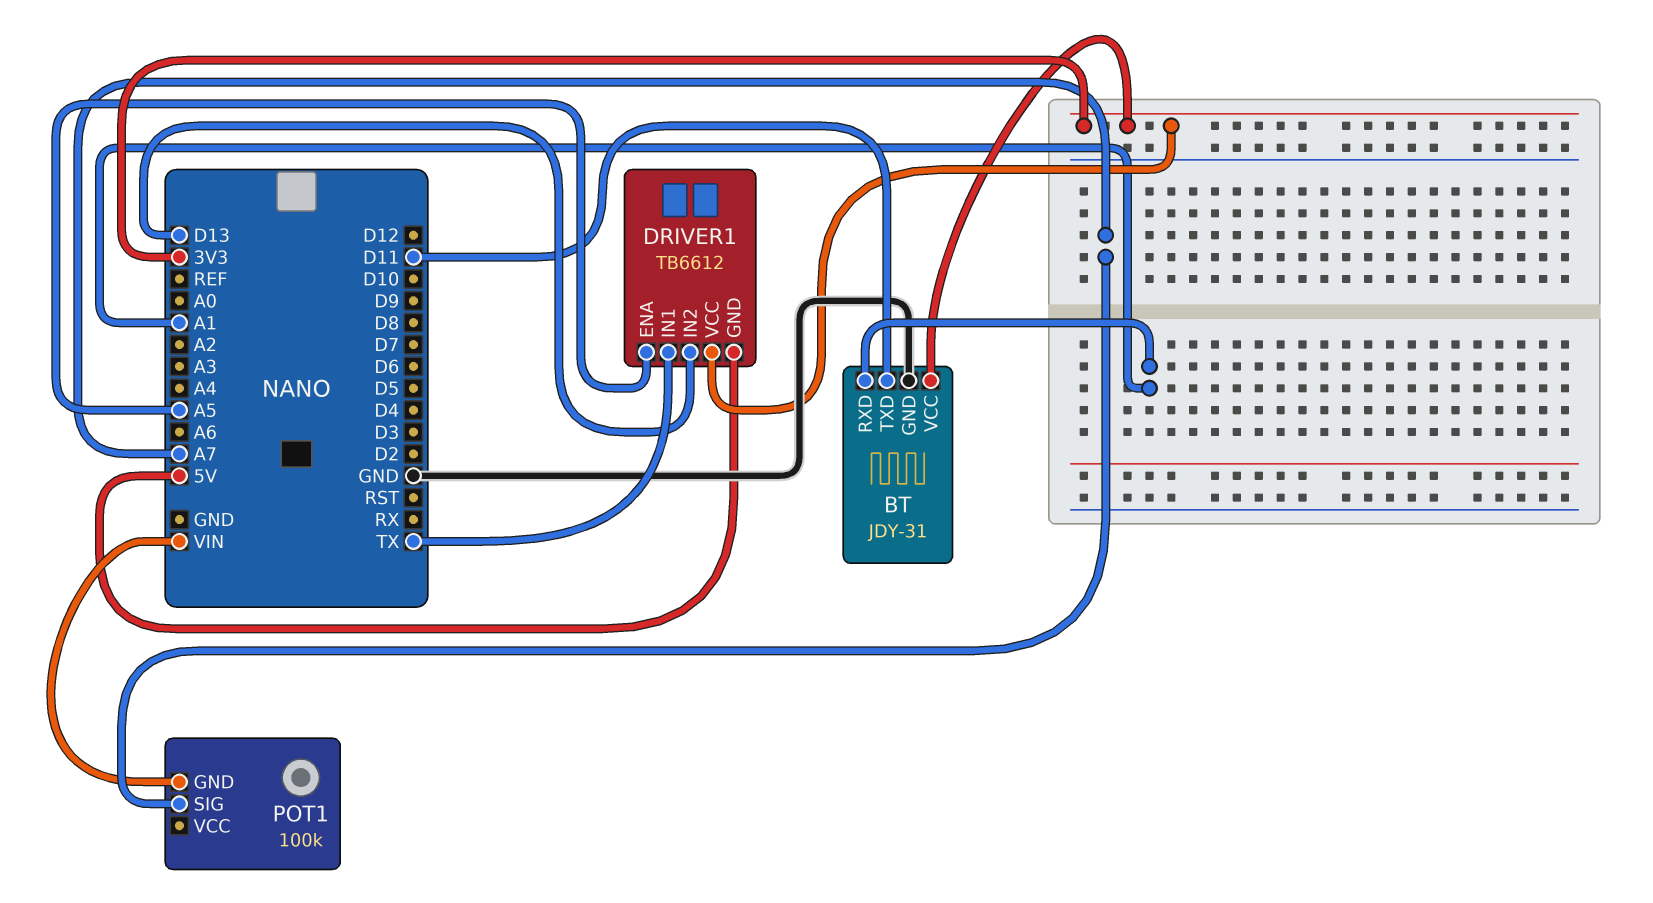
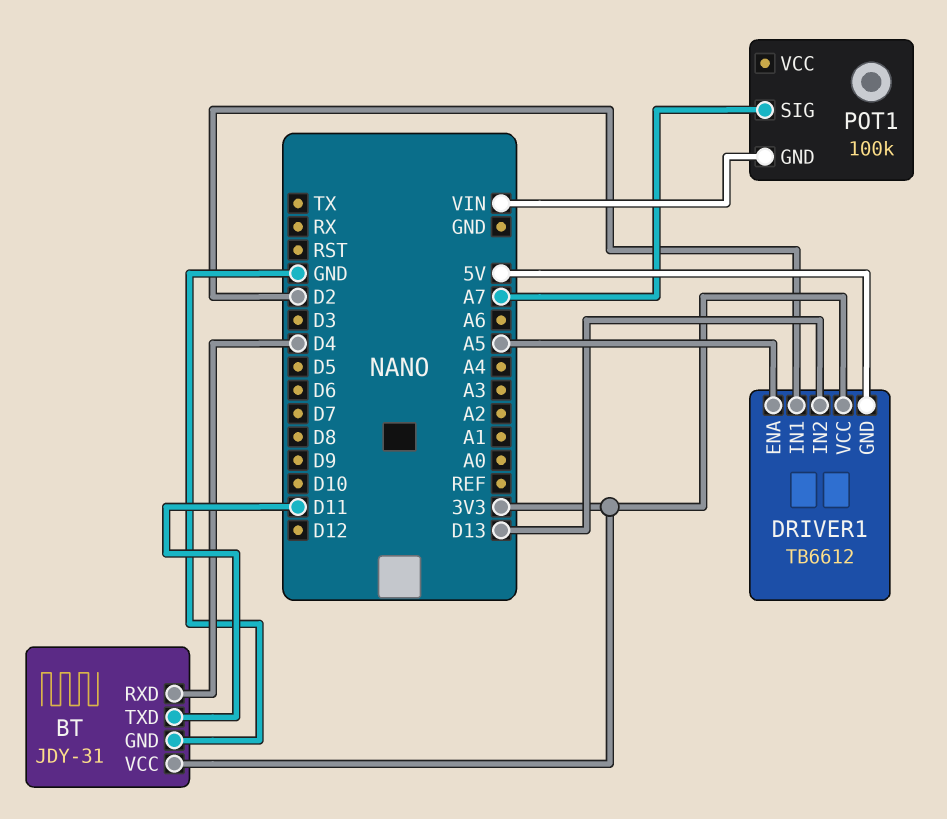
BT pin RXD: A1 -> D4
DRIVER1 pin IN1: TX -> D2

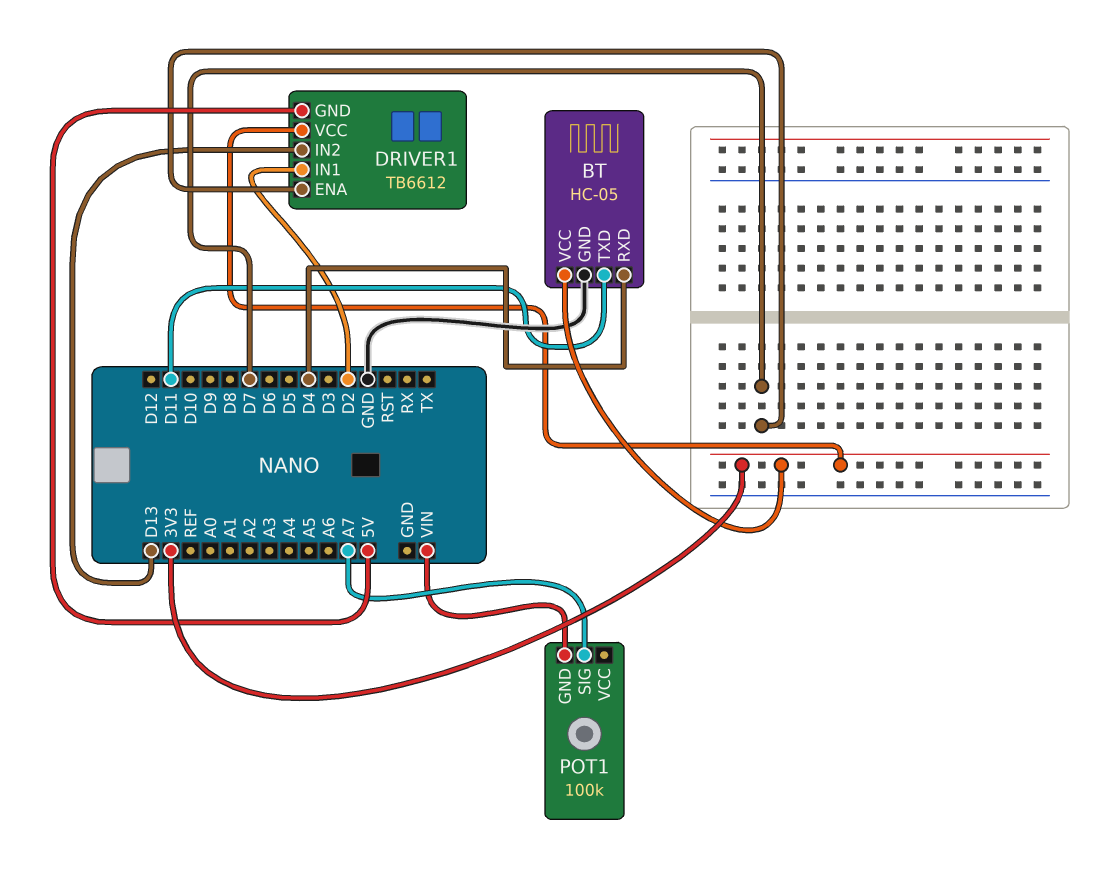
BT: JDY-31 -> HC-05
DRIVER1 pin ENA: A5 -> D7

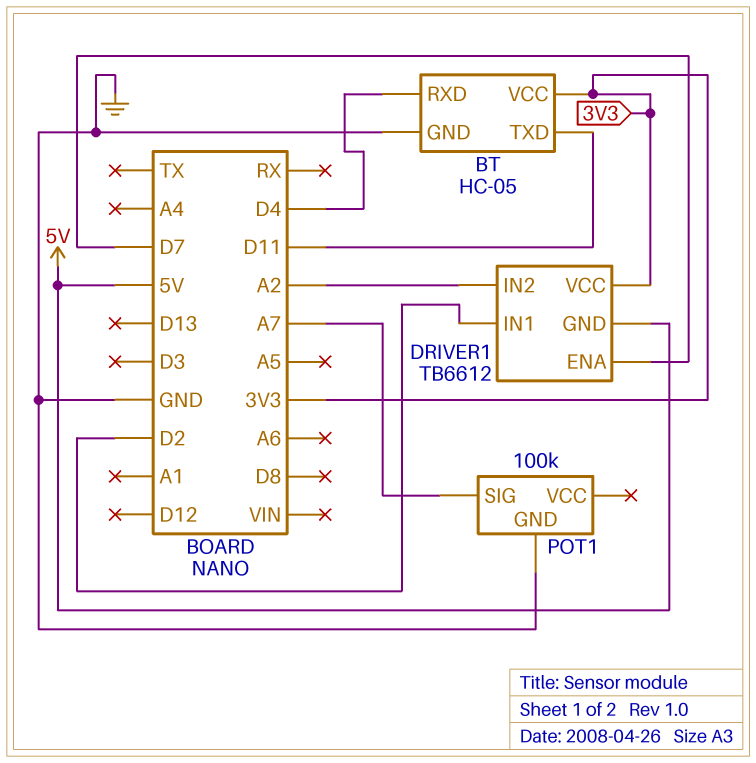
DRIVER1 pin IN2: D13 -> A2
POT1 pin GND: VIN -> GND

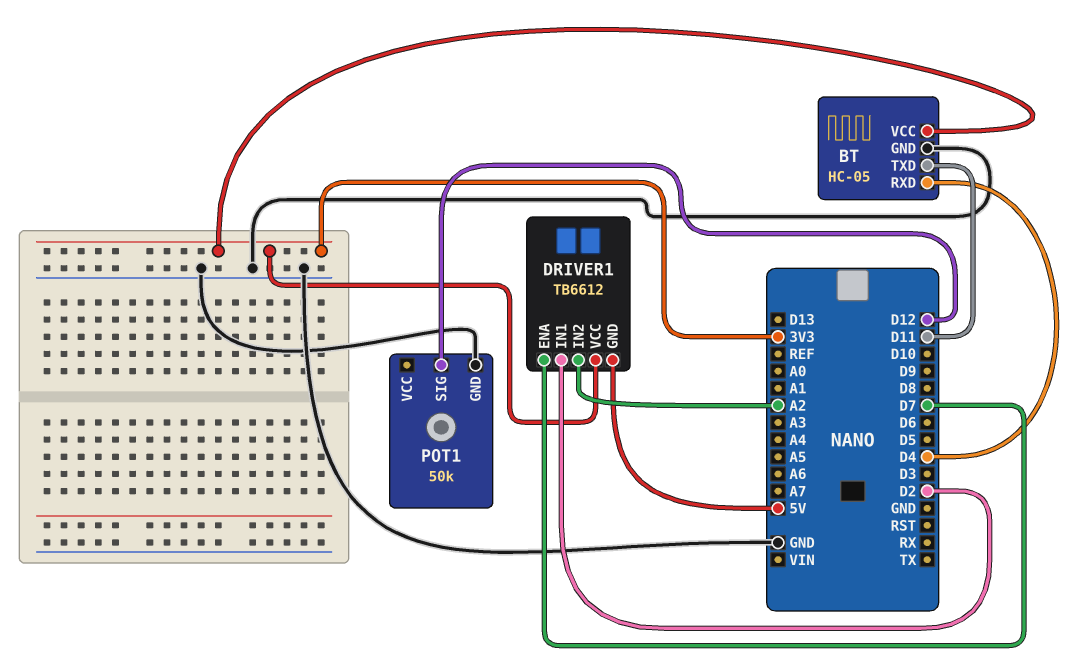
POT1: 100k -> 50k
POT1 pin SIG: A7 -> D12

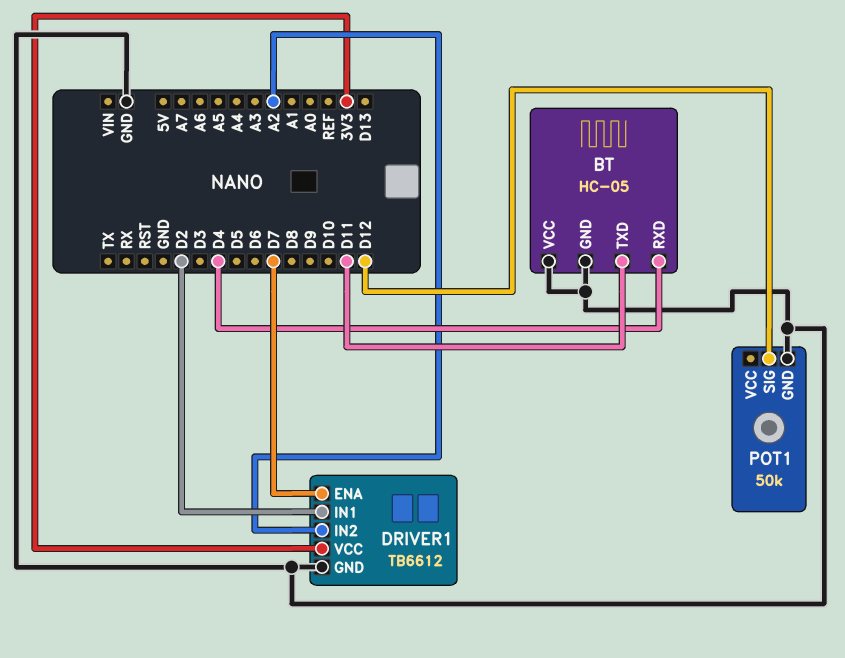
BT pin VCC: 3V3 -> GND
DRIVER1 pin GND: 5V -> GND

